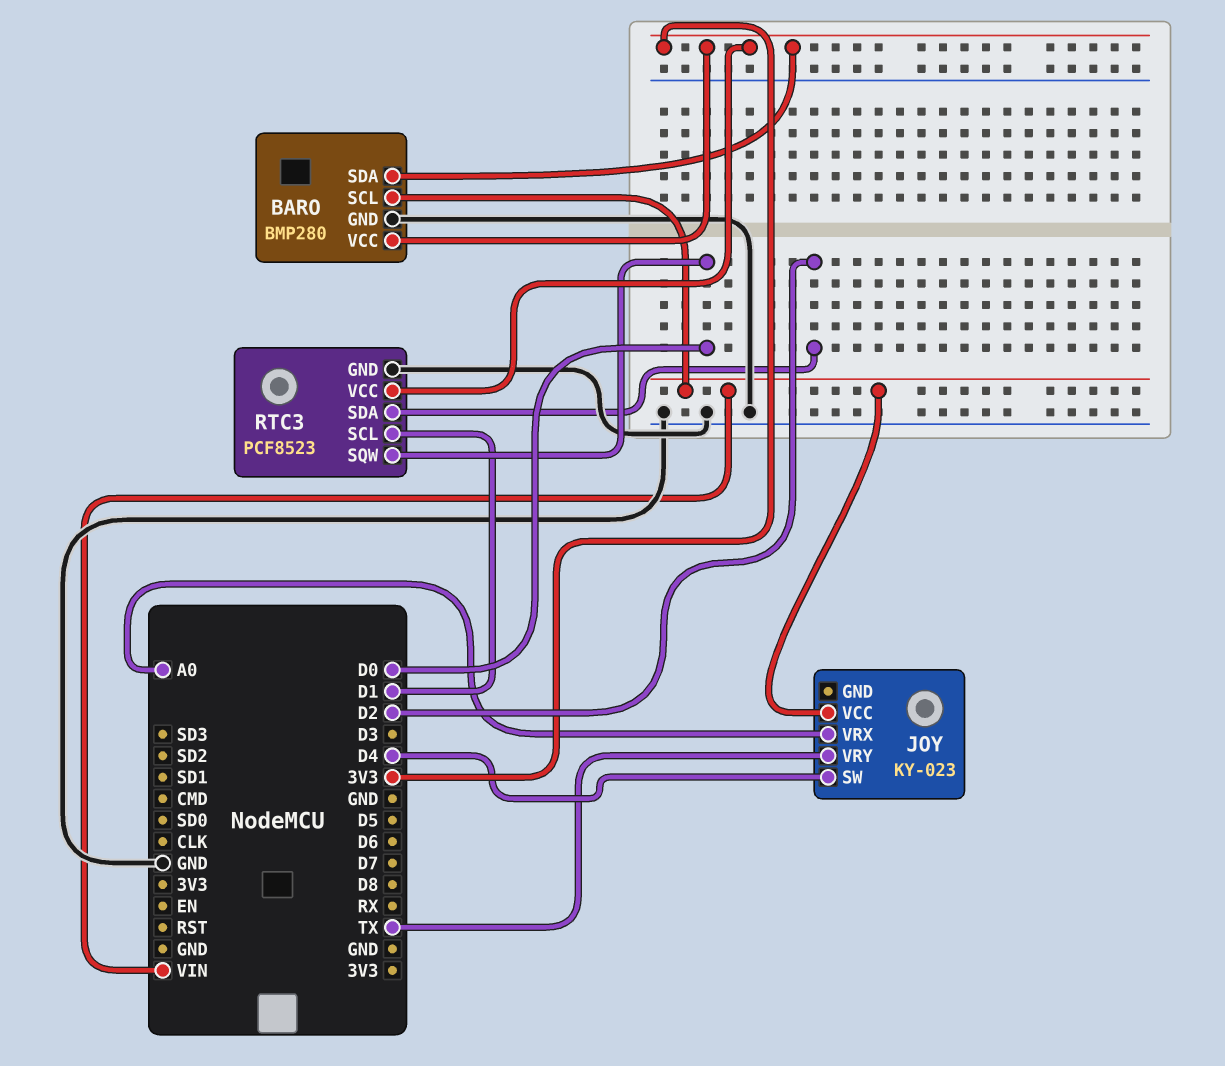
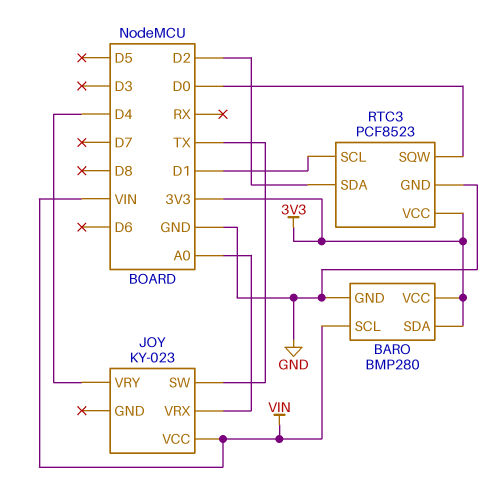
JOY pin SW: D4 -> TX
JOY pin VRY: TX -> D4

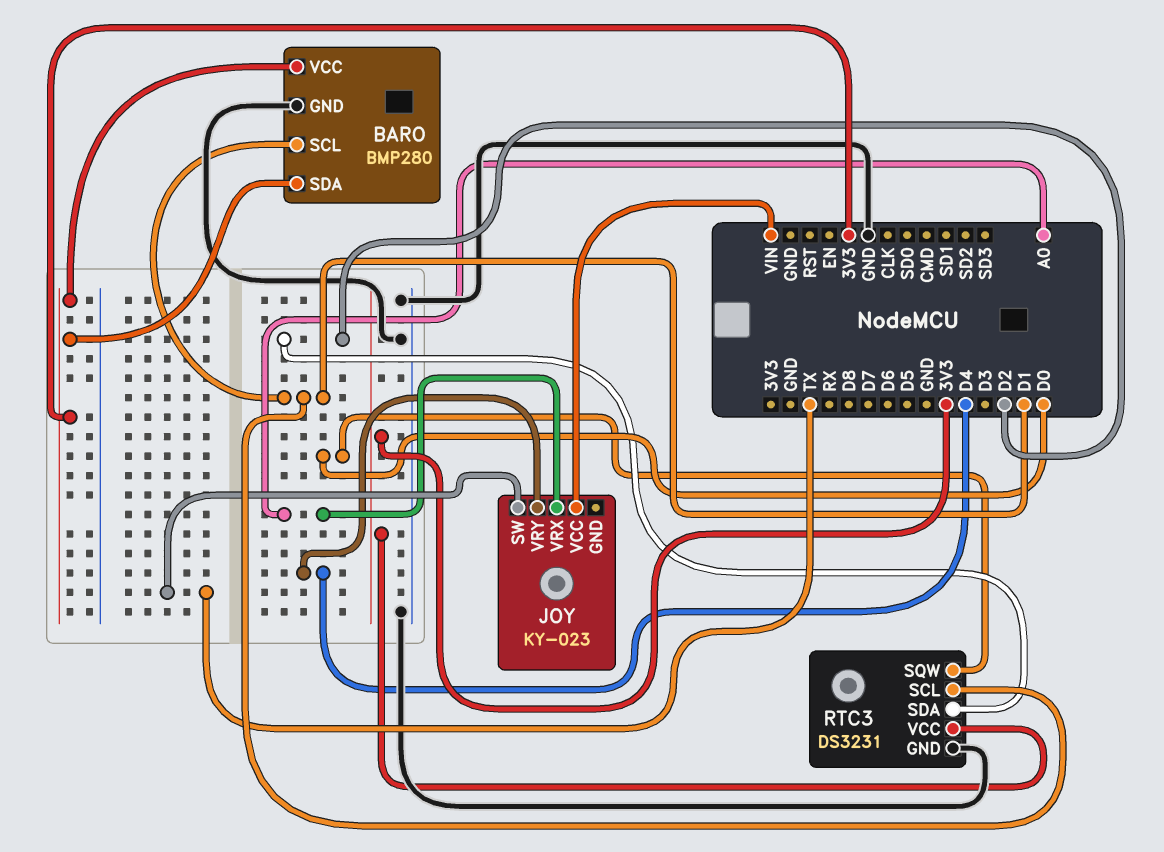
BARO pin SCL: VIN -> D1
RTC3: PCF8523 -> DS3231

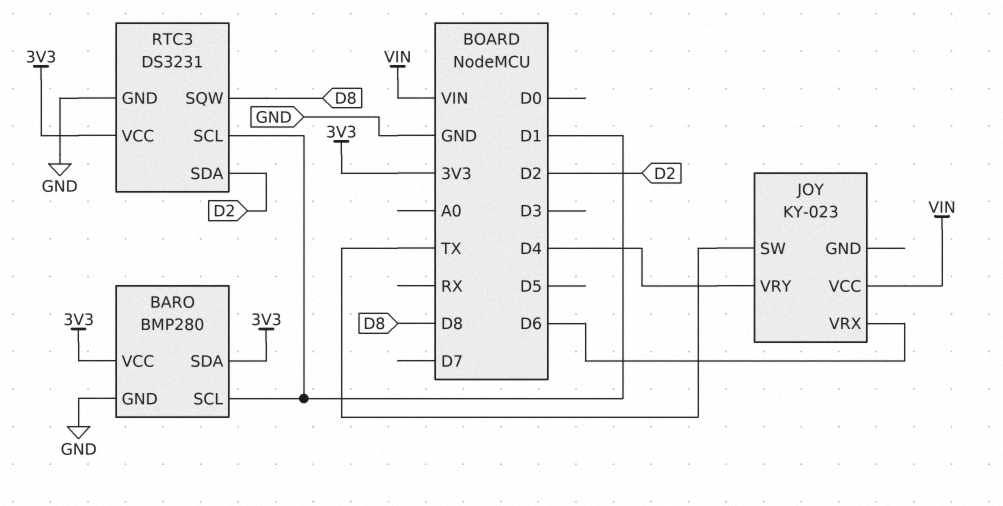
JOY pin VRX: A0 -> D6
RTC3 pin SQW: D0 -> D8

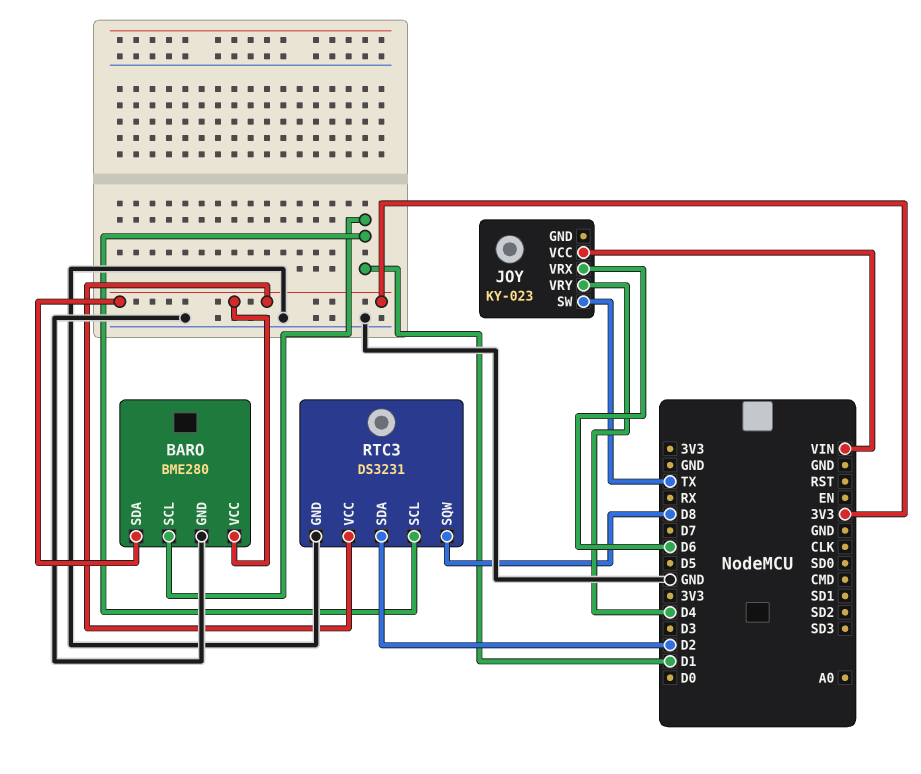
BARO: BMP280 -> BME280

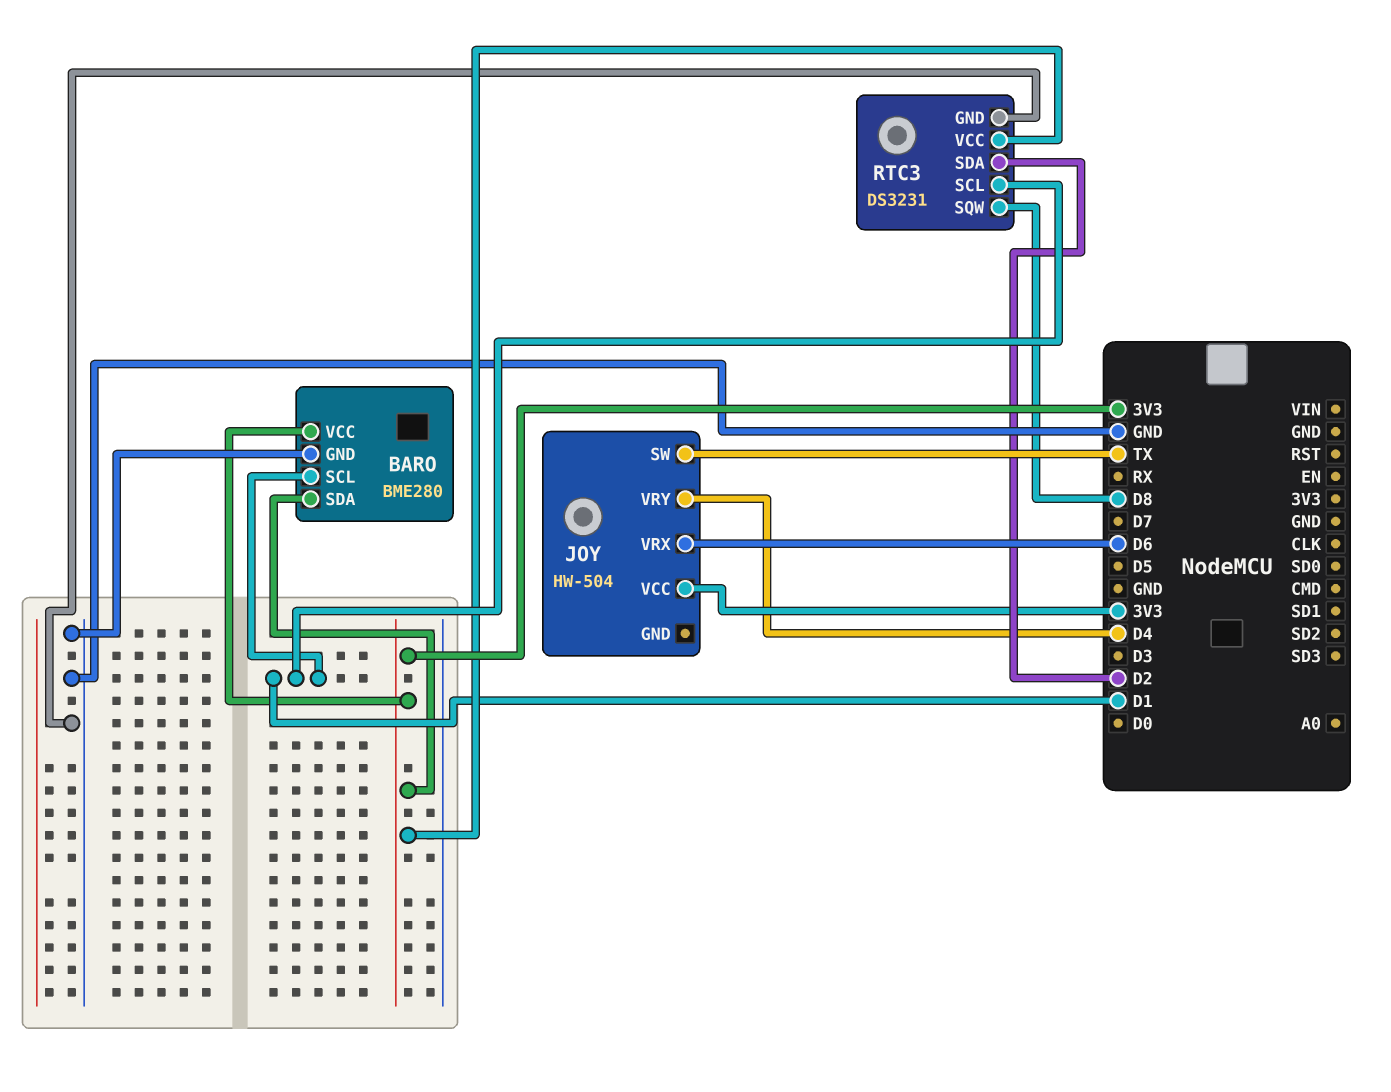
JOY: KY-023 -> HW-504
JOY pin VCC: VIN -> 3V3

